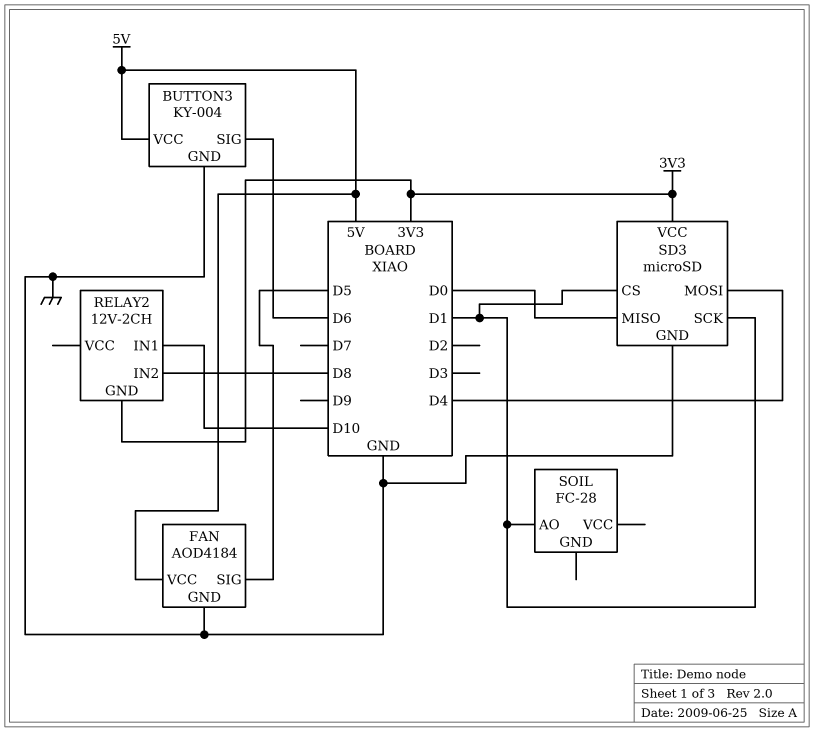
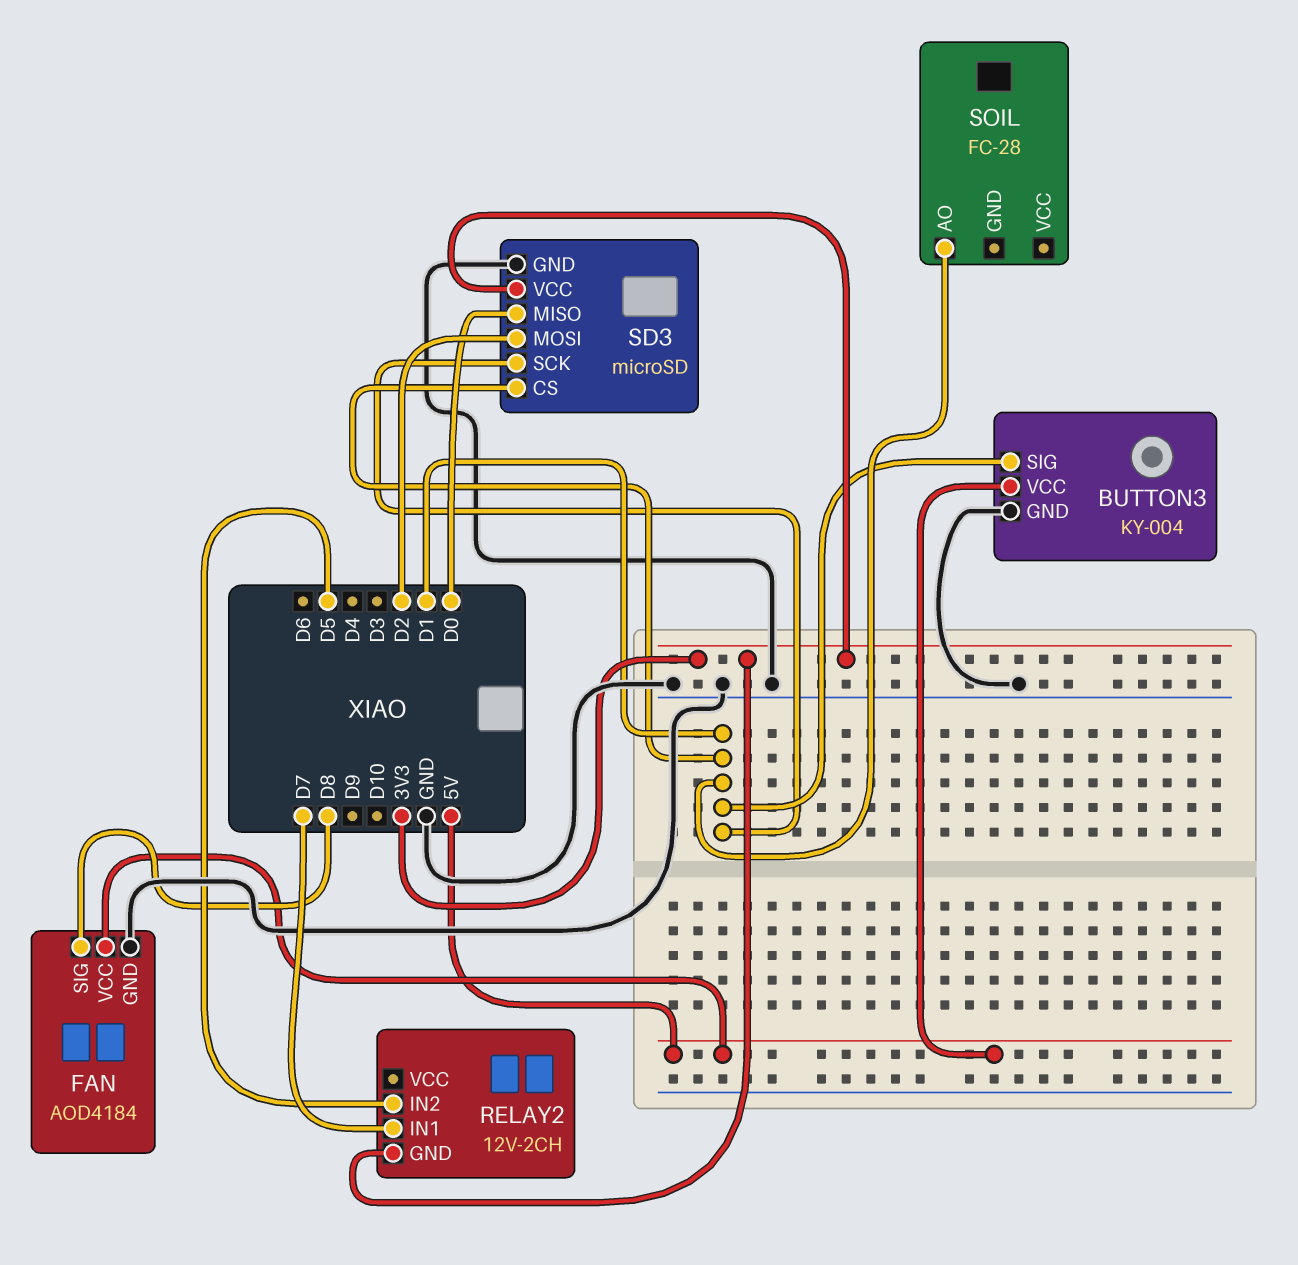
BUTTON3 pin SIG: D6 -> D1
FAN pin SIG: D5 -> D8
RELAY2 pin IN1: D10 -> D7
RELAY2 pin IN2: D8 -> D5
SD3 pin MOSI: D4 -> D2

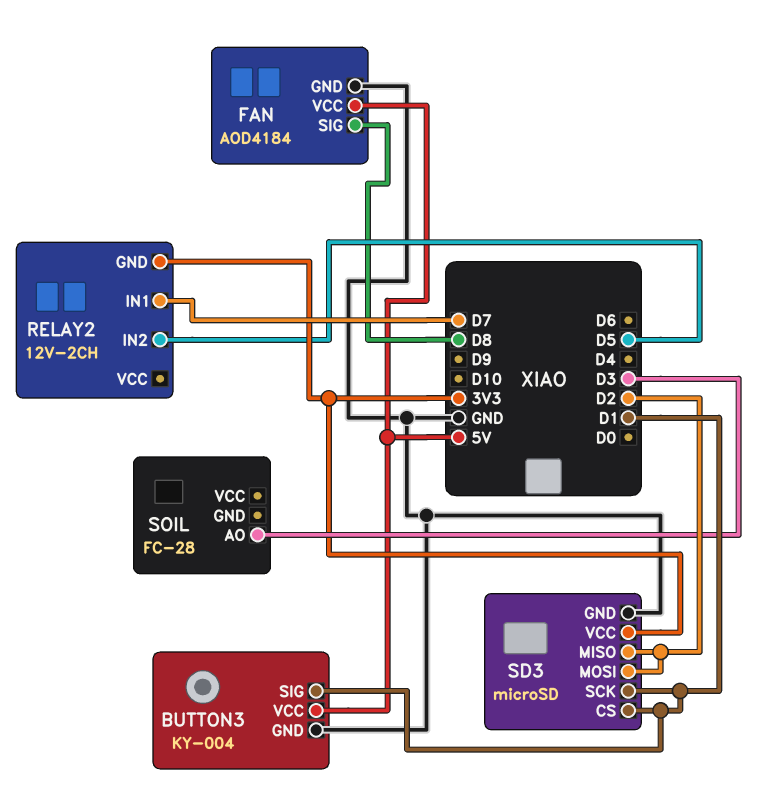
SD3 pin MISO: D0 -> D2
SOIL pin AO: D1 -> D3

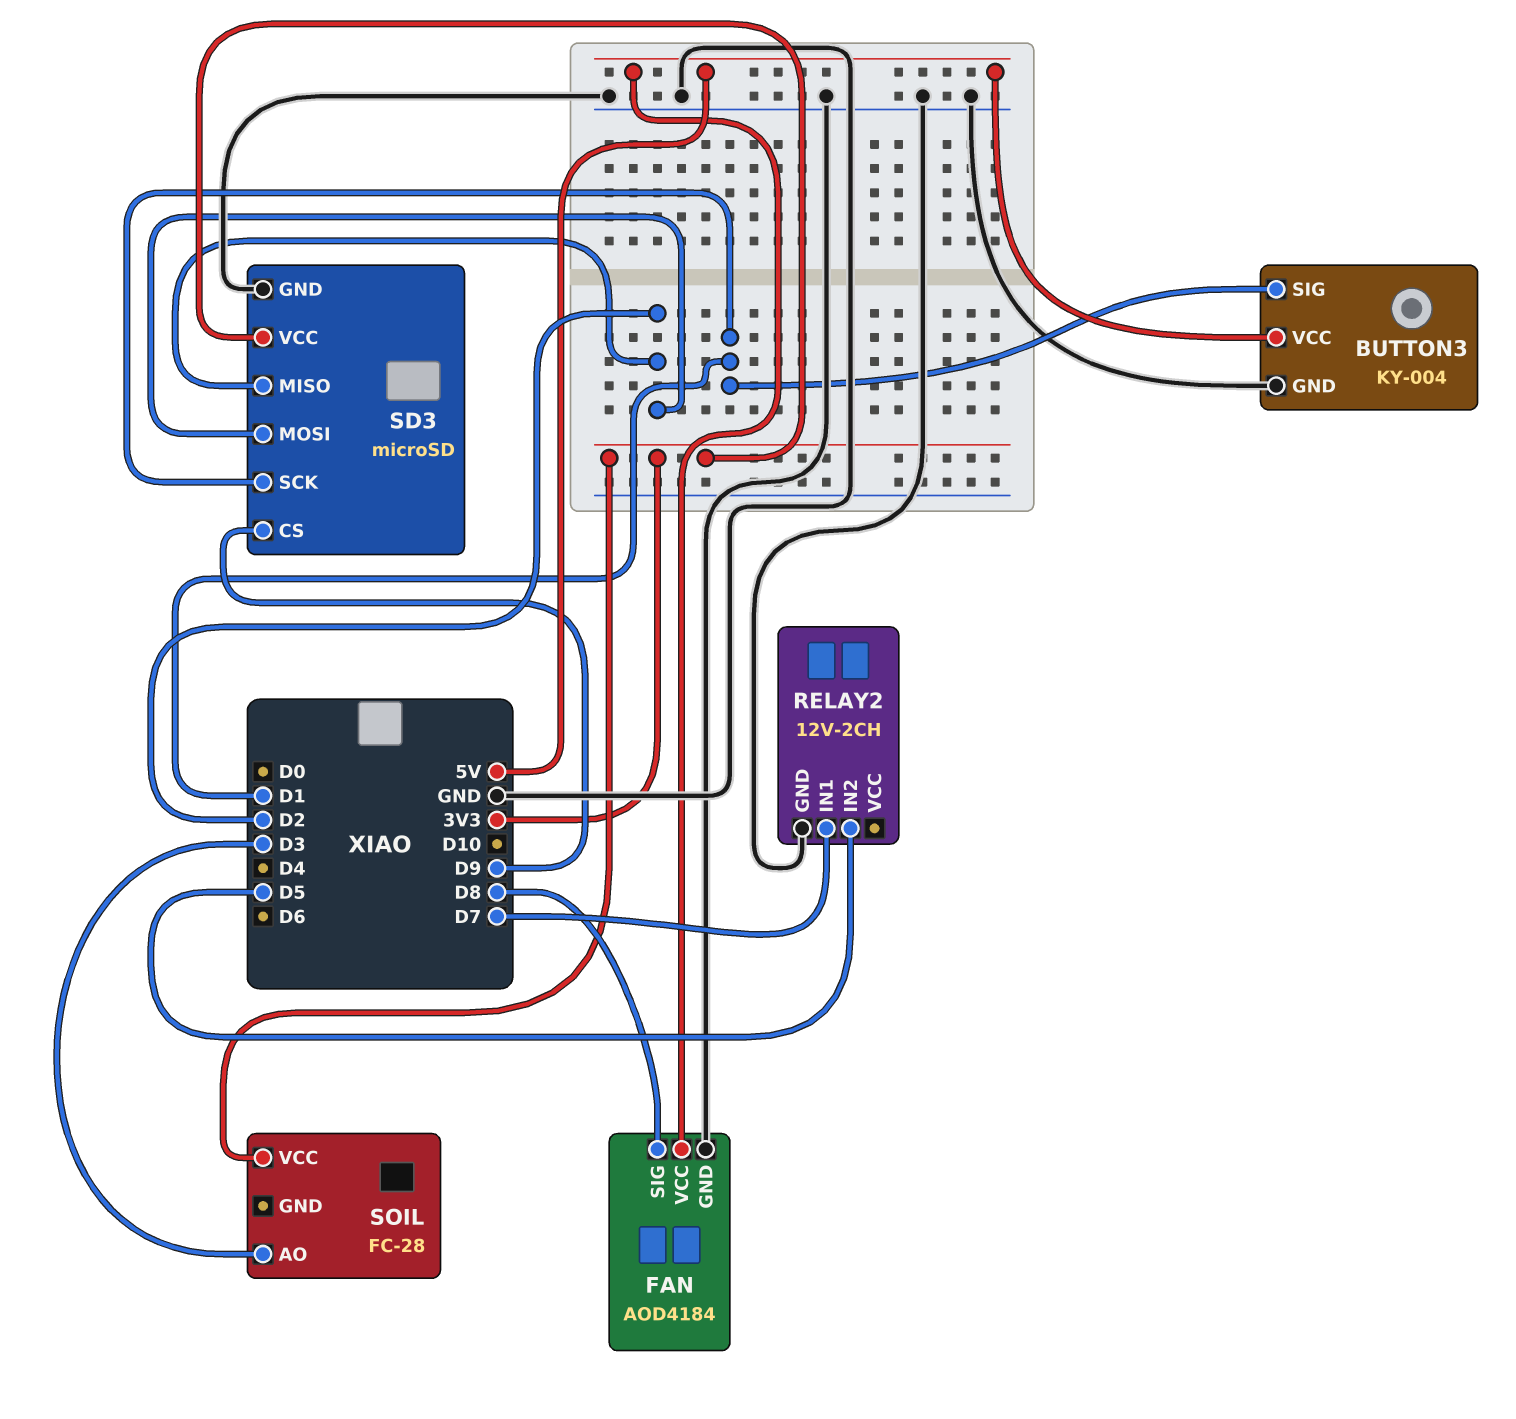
RELAY2 pin GND: 3V3 -> GND
SD3 pin CS: D1 -> D9
SOIL pin VCC: none -> 3V3

